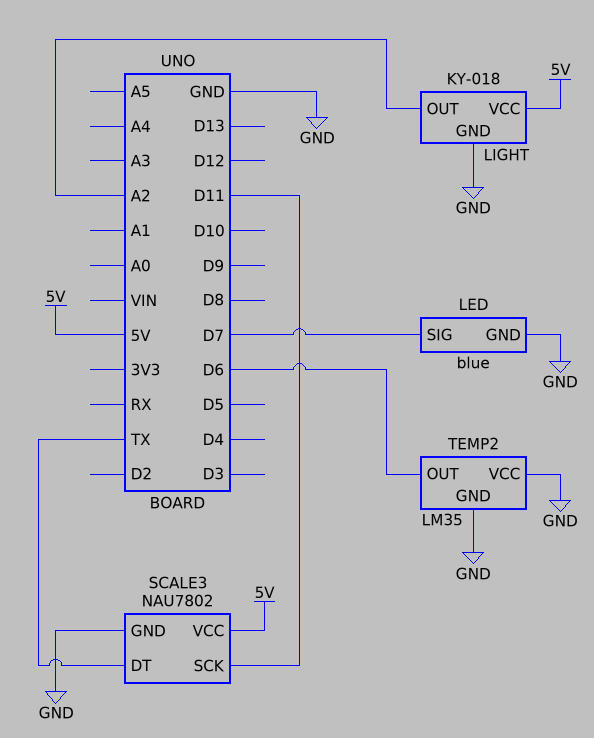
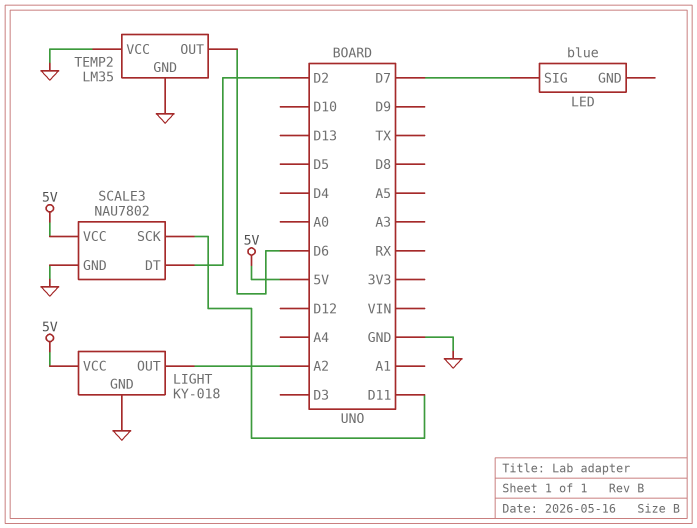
LED pin GND: GND -> none
SCALE3 pin DT: TX -> D2

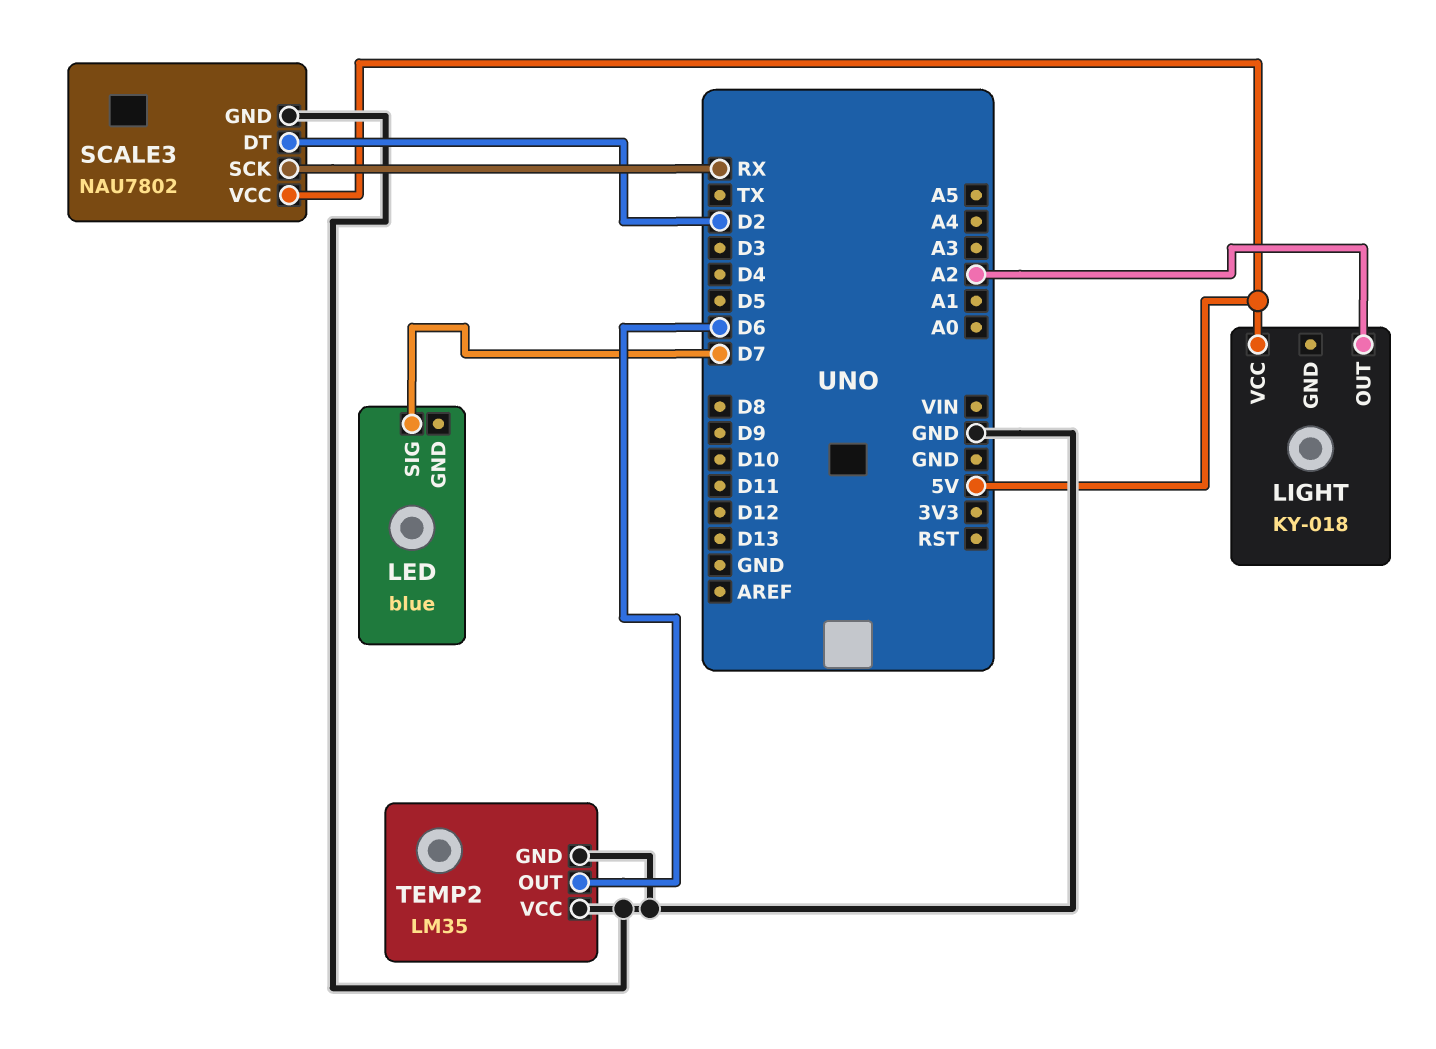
LIGHT pin GND: GND -> none
SCALE3 pin SCK: D11 -> RX

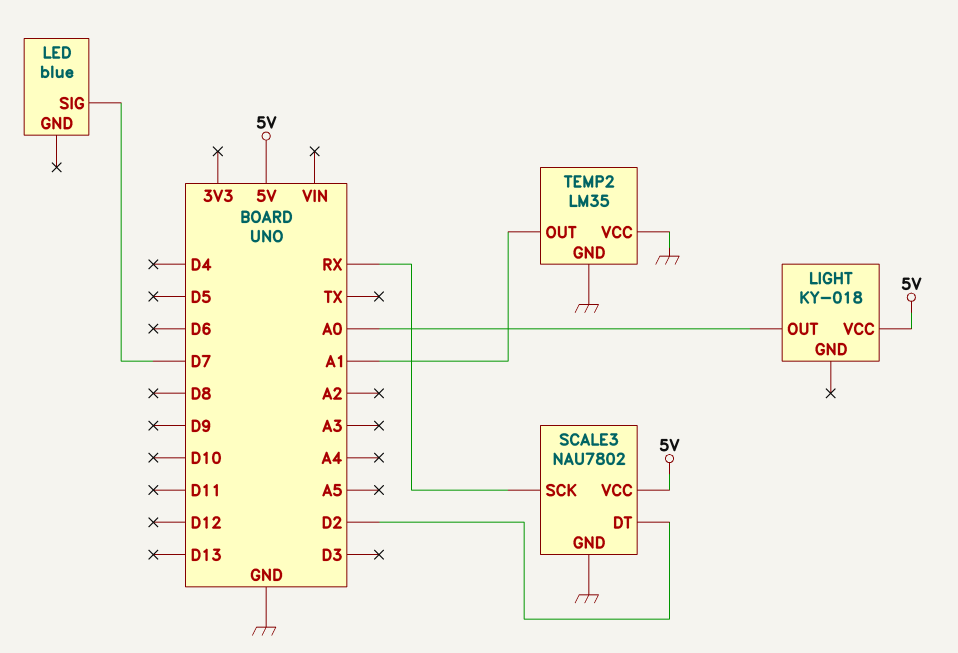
LIGHT pin OUT: A2 -> A0
TEMP2 pin OUT: D6 -> A1

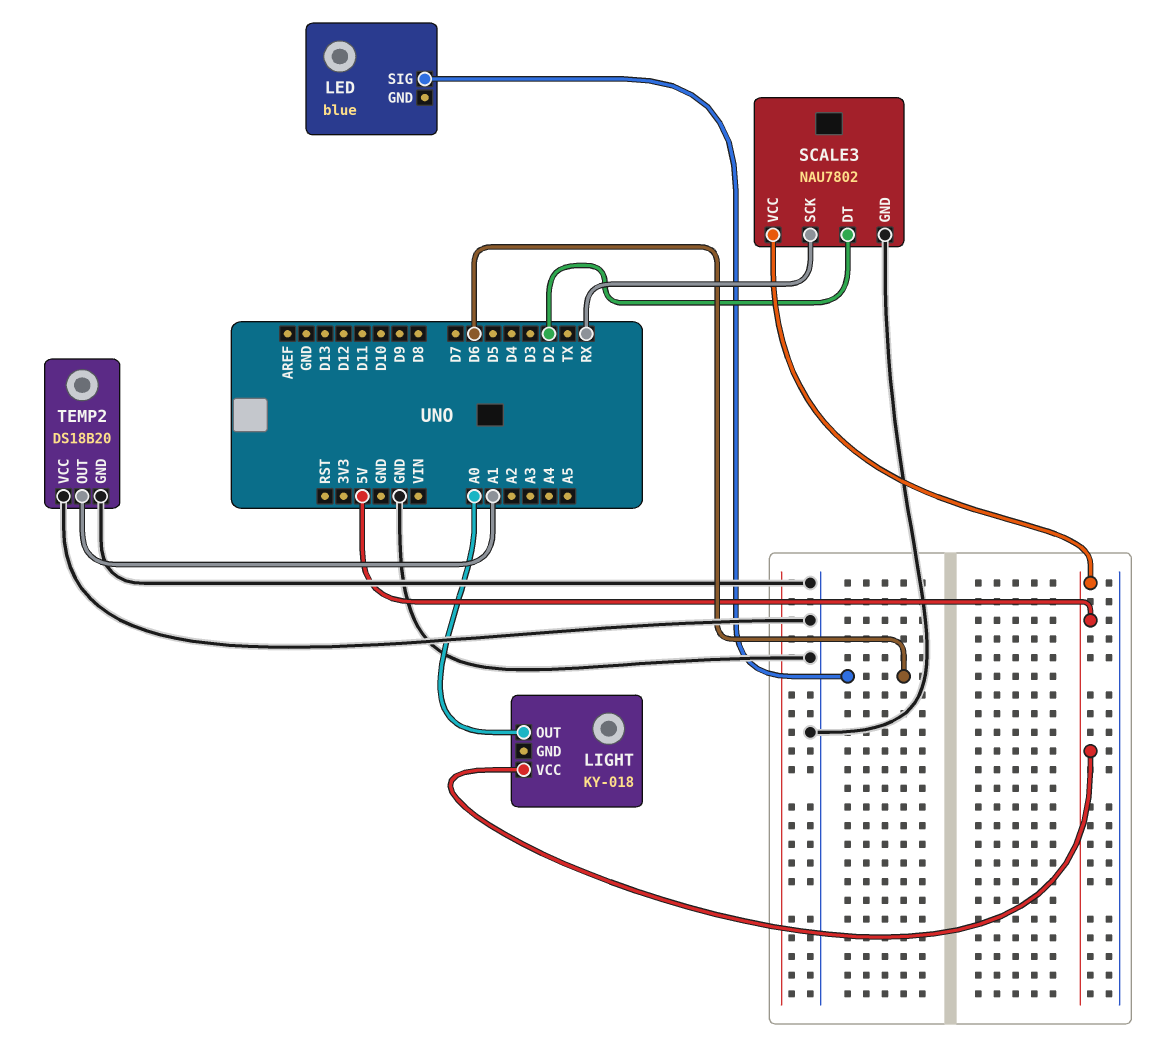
LED pin SIG: D7 -> D6
TEMP2: LM35 -> DS18B20

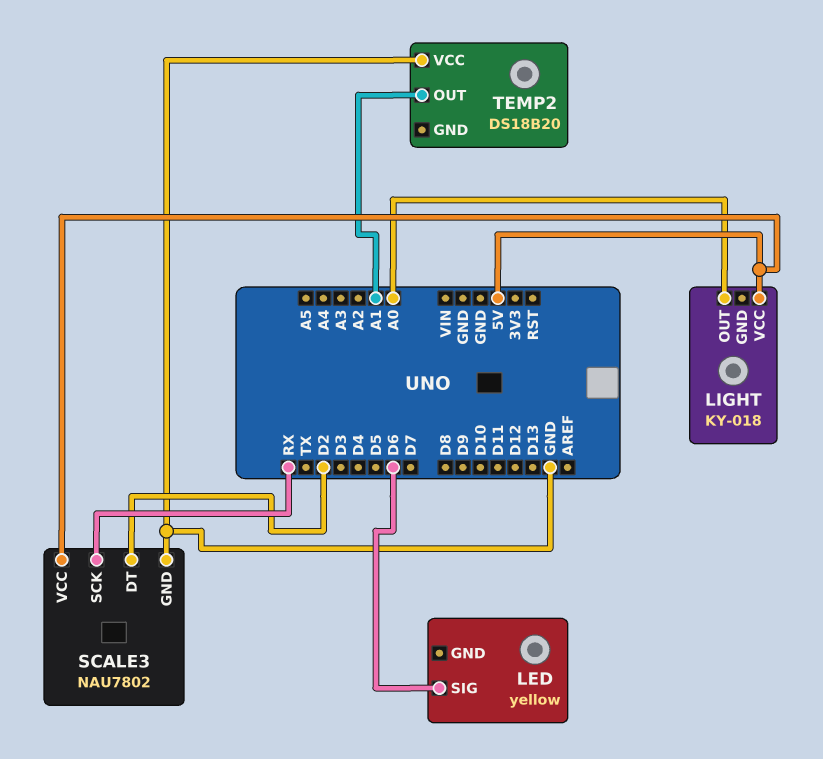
LED: blue -> yellow
TEMP2 pin GND: GND -> none

